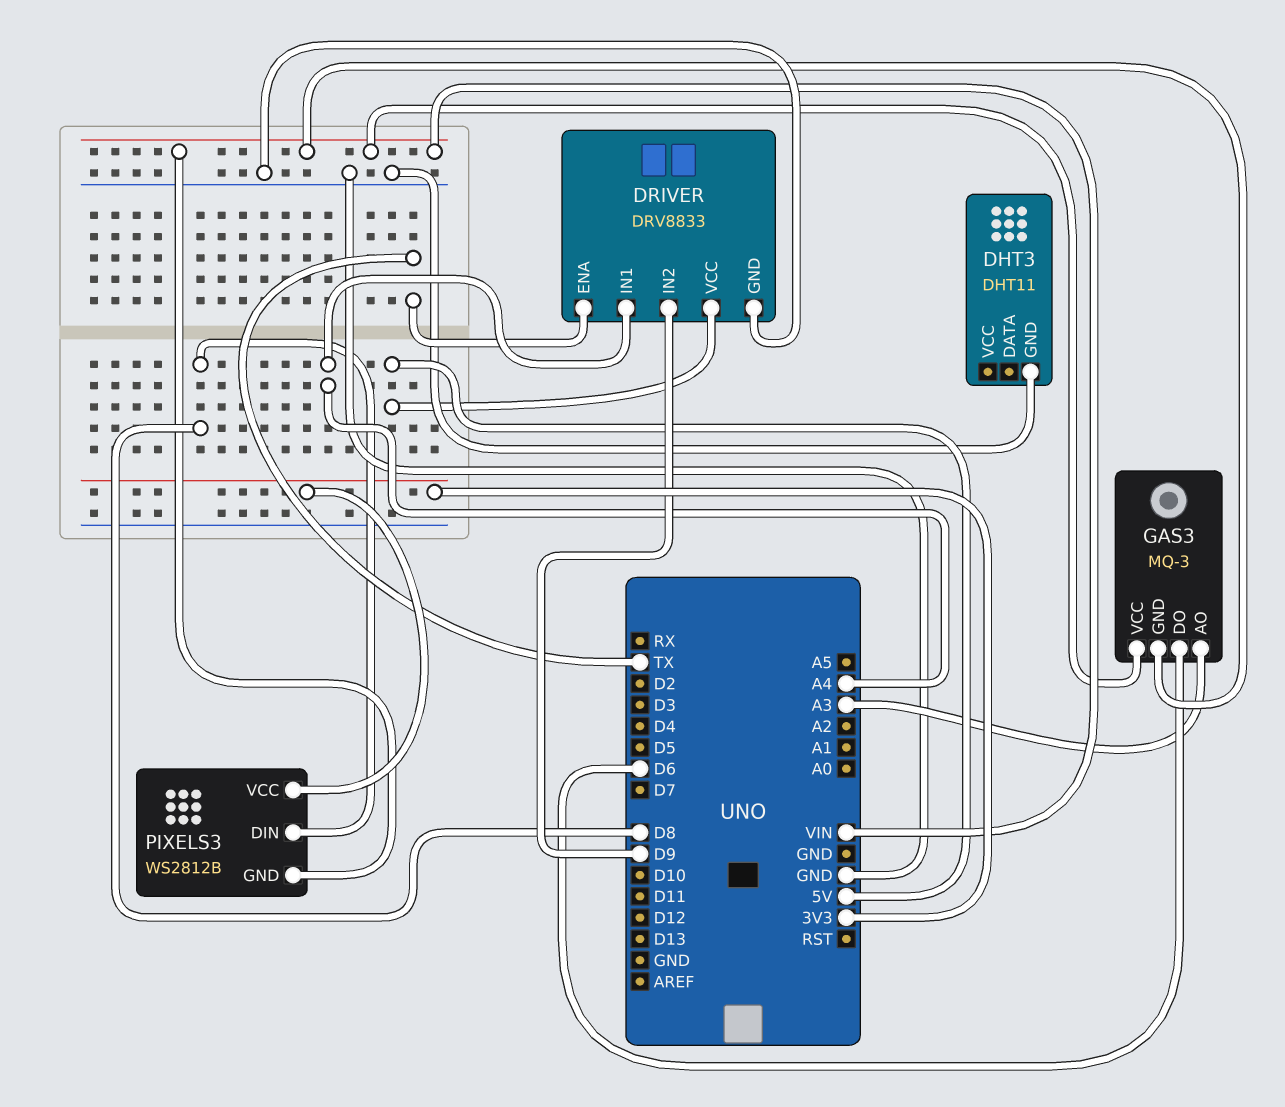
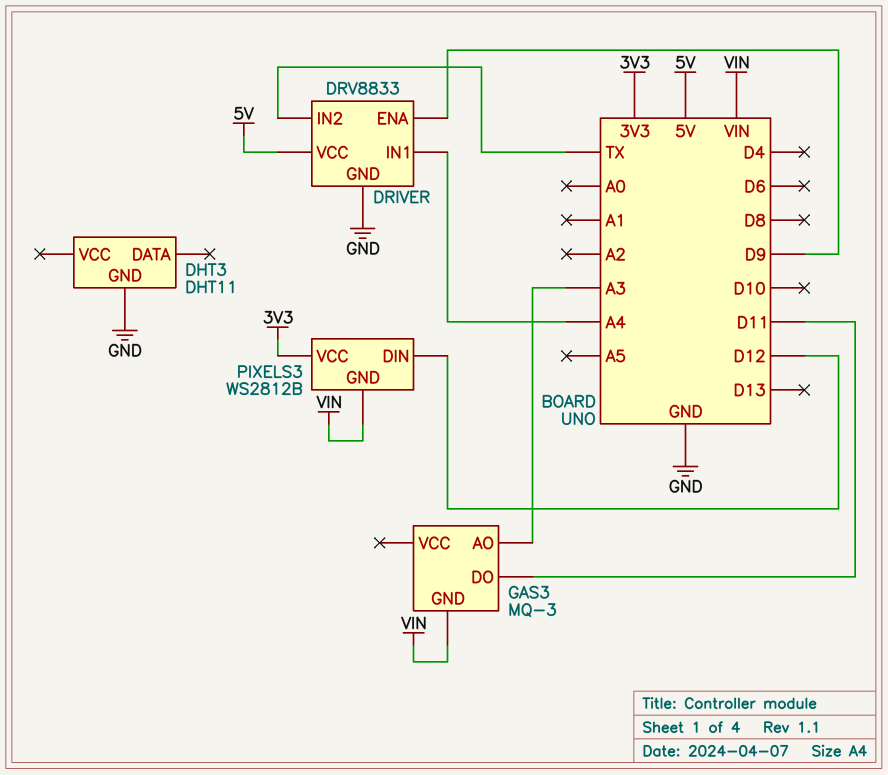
DRIVER pin ENA: TX -> D9
DRIVER pin IN2: D9 -> TX
GAS3 pin DO: D6 -> D11
GAS3 pin VCC: VIN -> none
PIXELS3 pin DIN: D8 -> D12

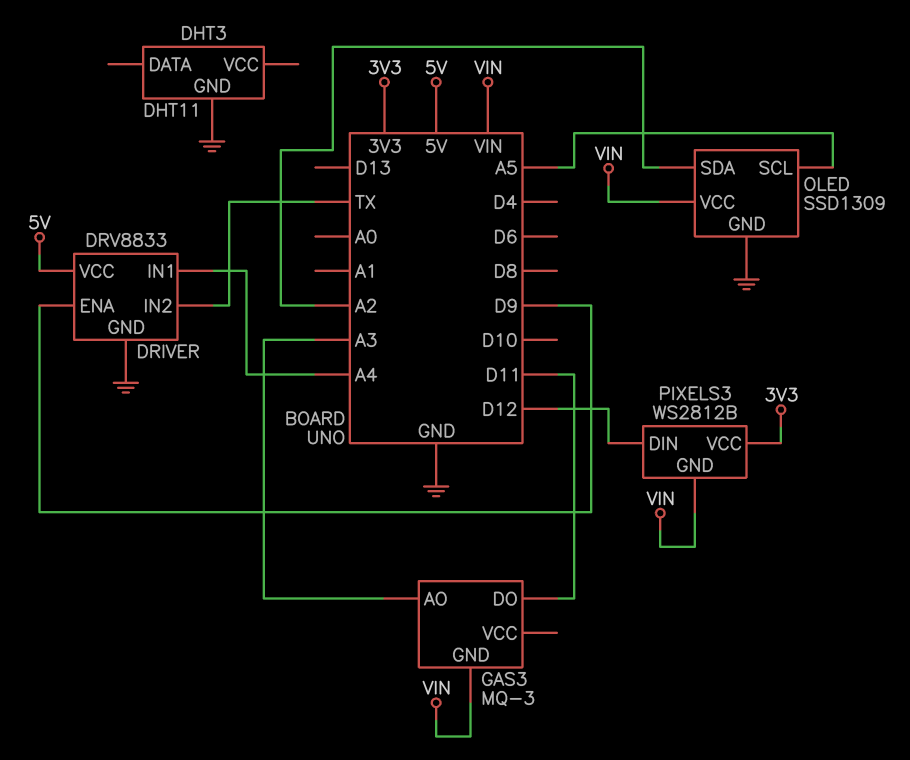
OLED: none -> SSD1309
OLED pin GND: none -> GND
OLED pin SCL: none -> A5
OLED pin SDA: none -> A2
OLED pin VCC: none -> VIN

